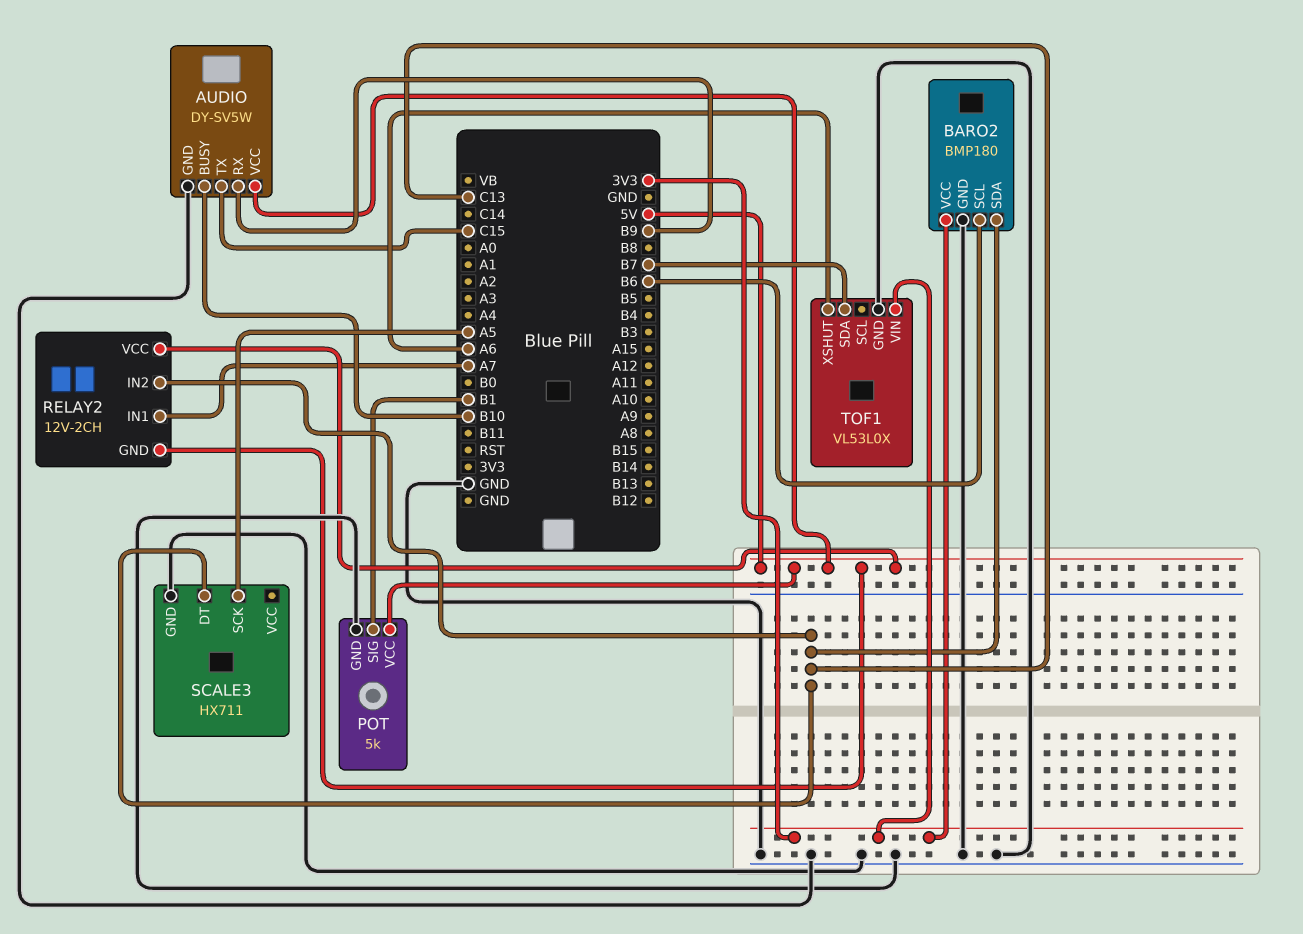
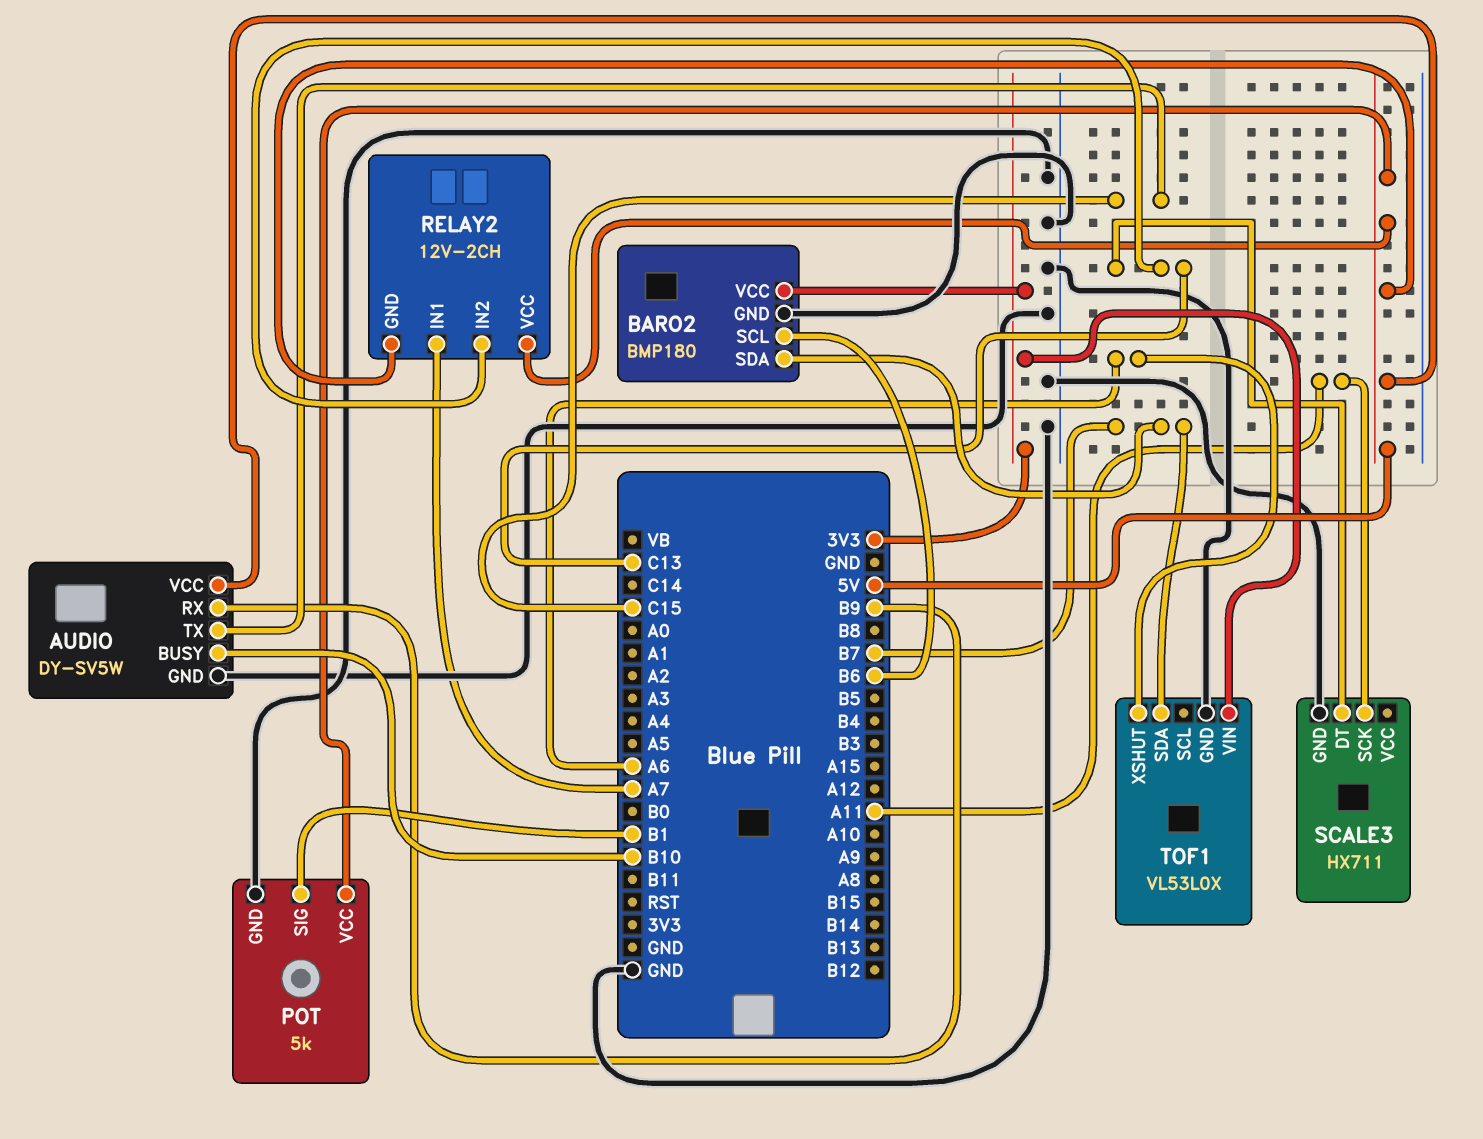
BARO2 pin SDA: C13 -> B7
SCALE3 pin SCK: A5 -> A11

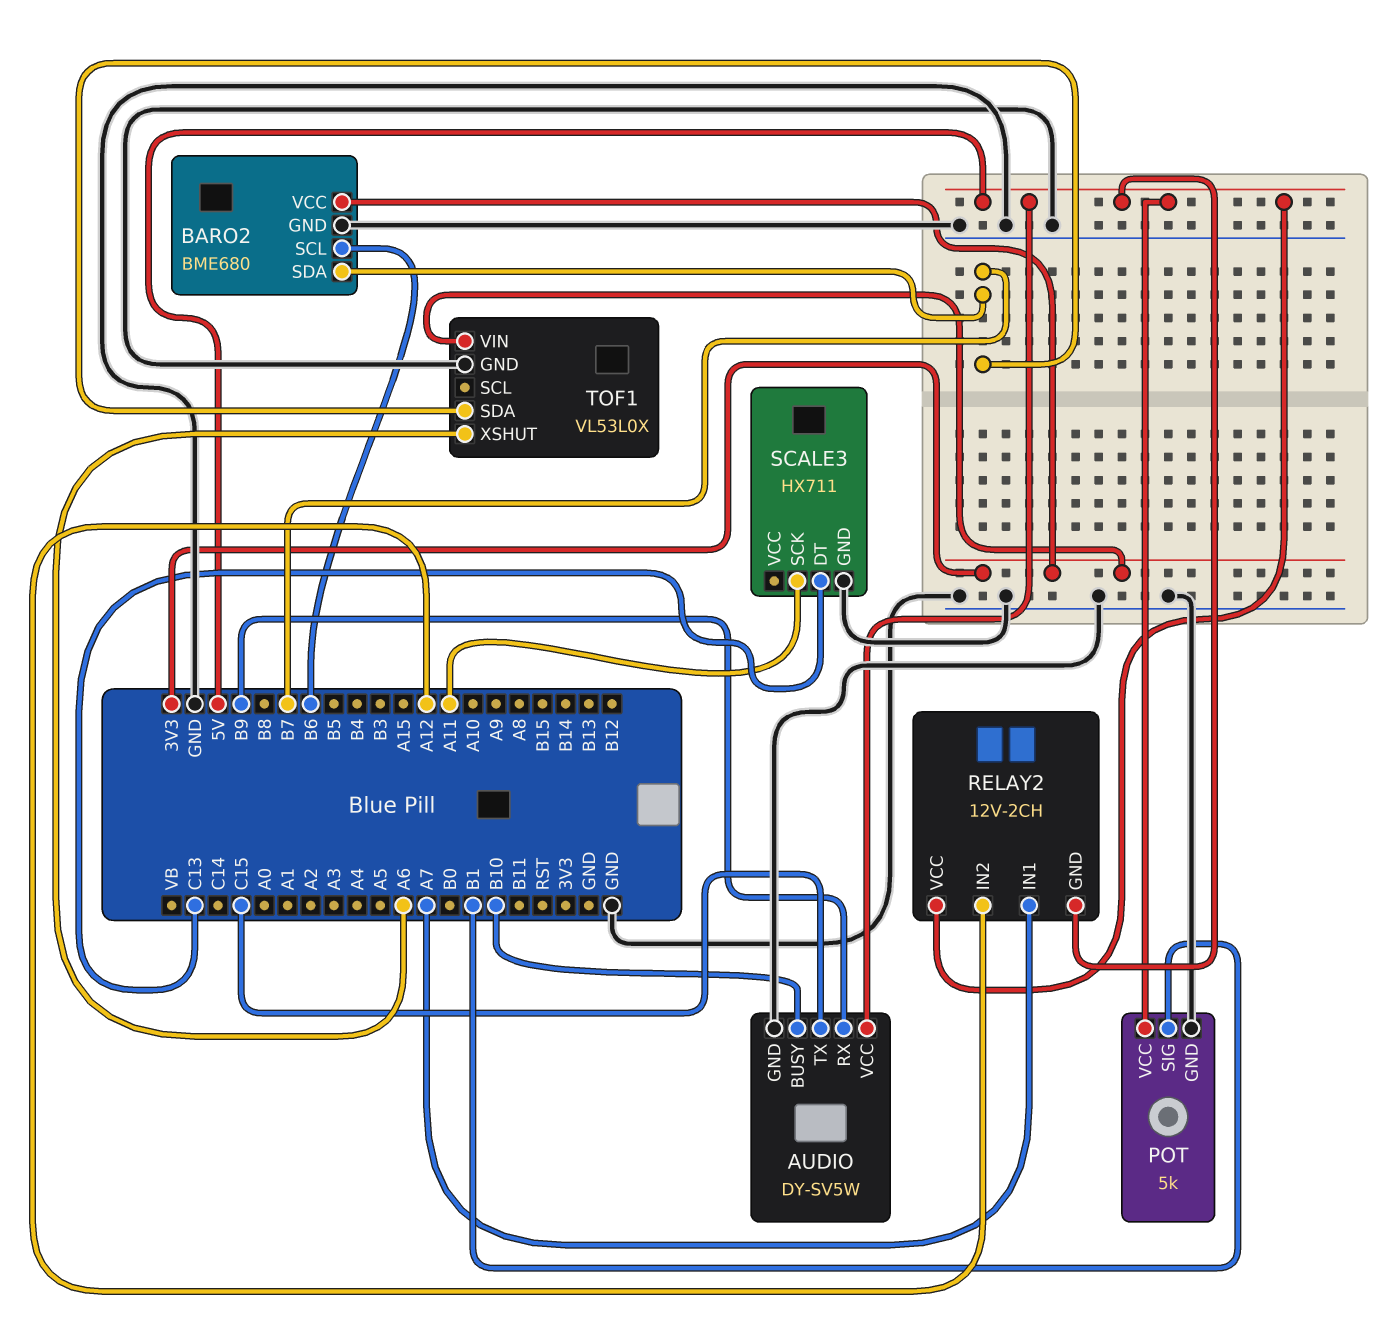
BARO2: BMP180 -> BME680
RELAY2 pin IN2: C13 -> A12

